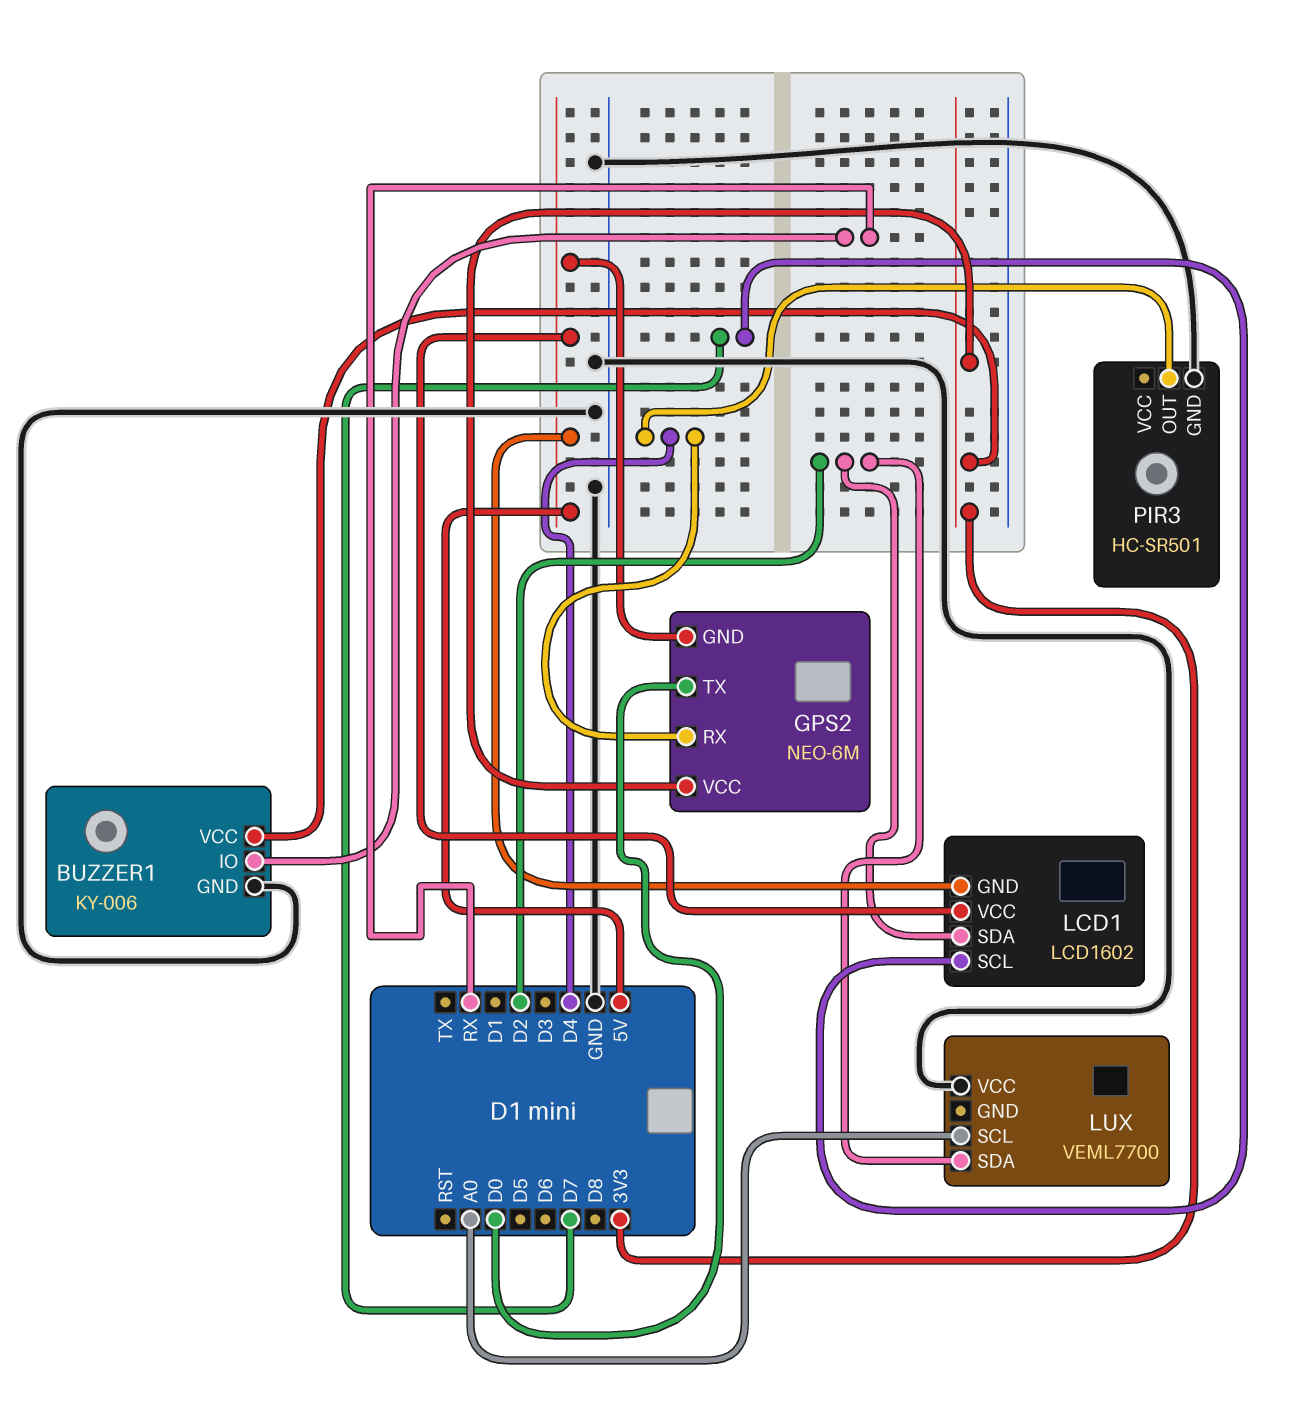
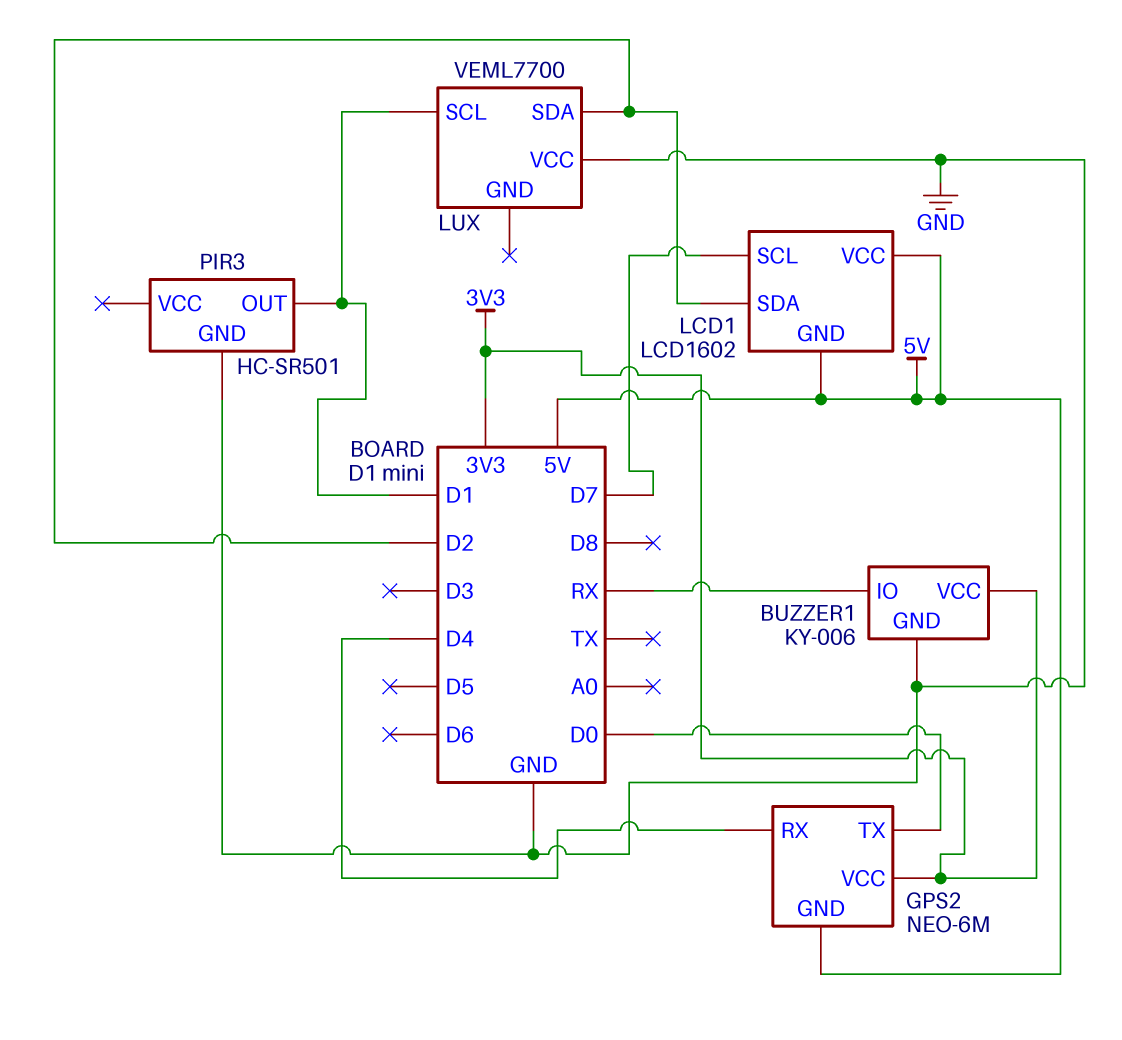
LUX pin SCL: A0 -> D1
PIR3 pin OUT: D4 -> D1

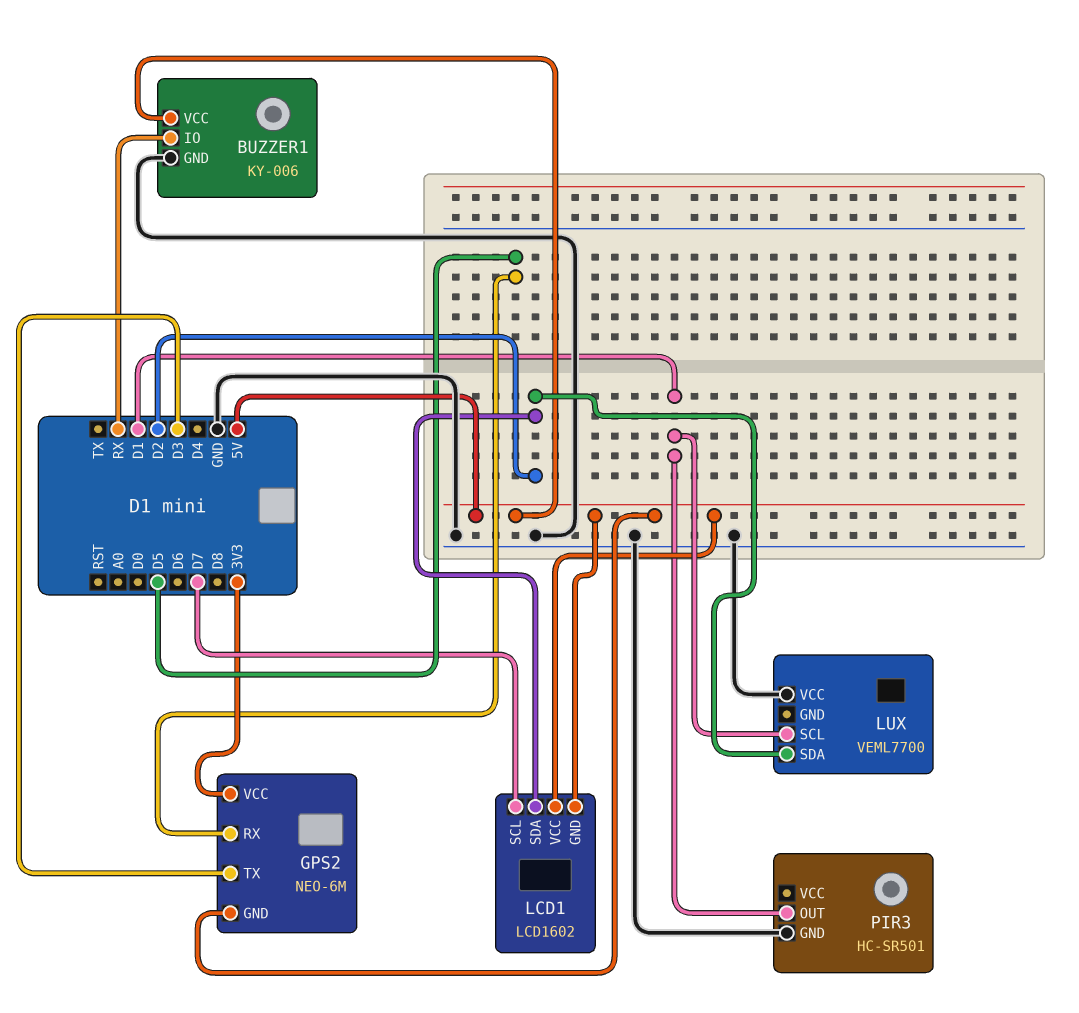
BUZZER1 pin VCC: 3V3 -> 5V
GPS2 pin RX: D4 -> D5
GPS2 pin TX: D0 -> D3

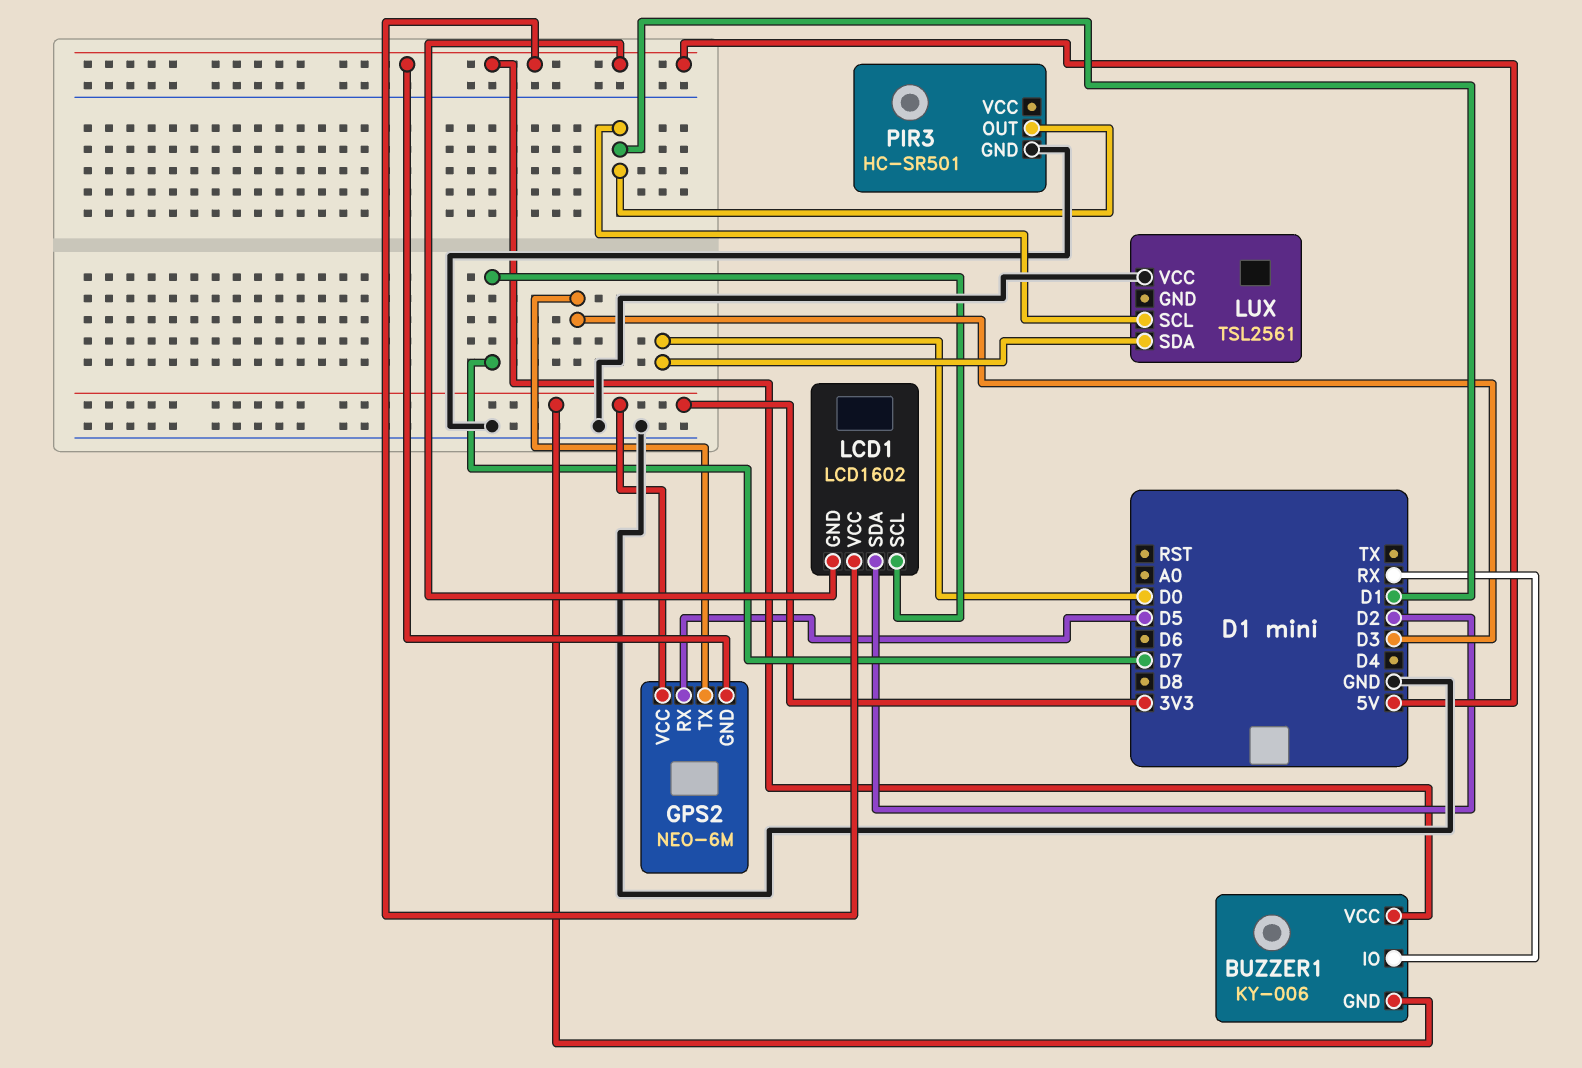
BUZZER1 pin GND: GND -> 3V3
LUX: VEML7700 -> TSL2561
LUX pin SDA: D2 -> D0

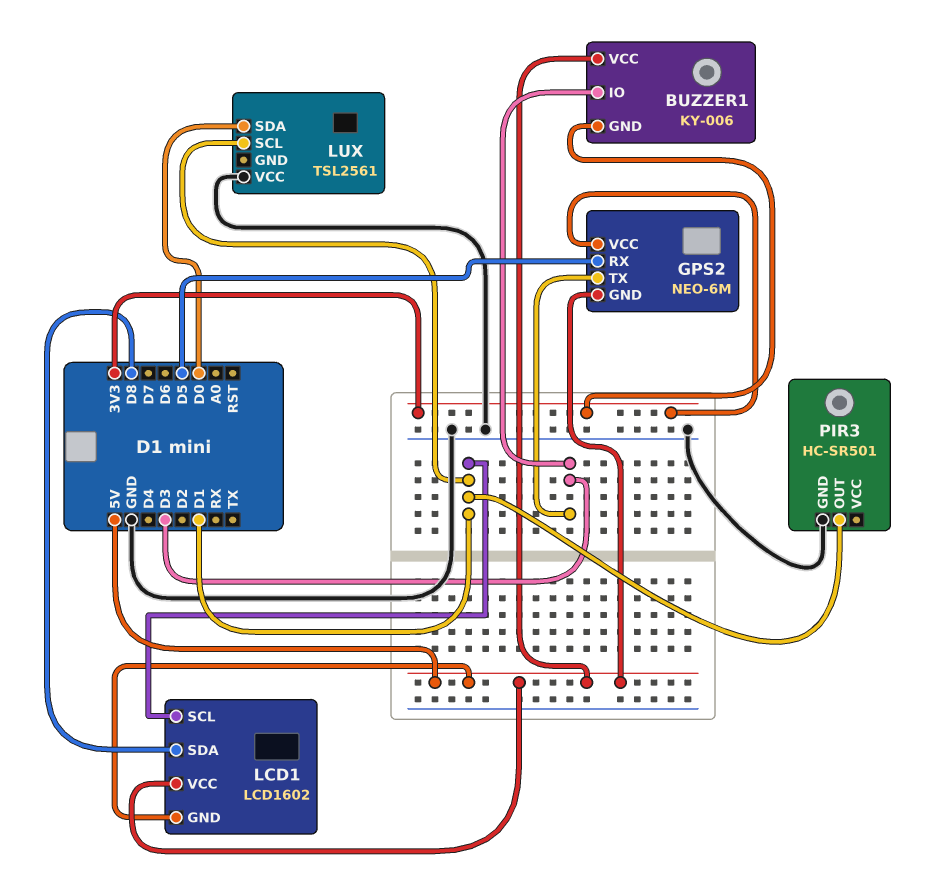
BUZZER1 pin IO: RX -> D3
LCD1 pin SCL: D7 -> D1
LCD1 pin SDA: D2 -> D8

